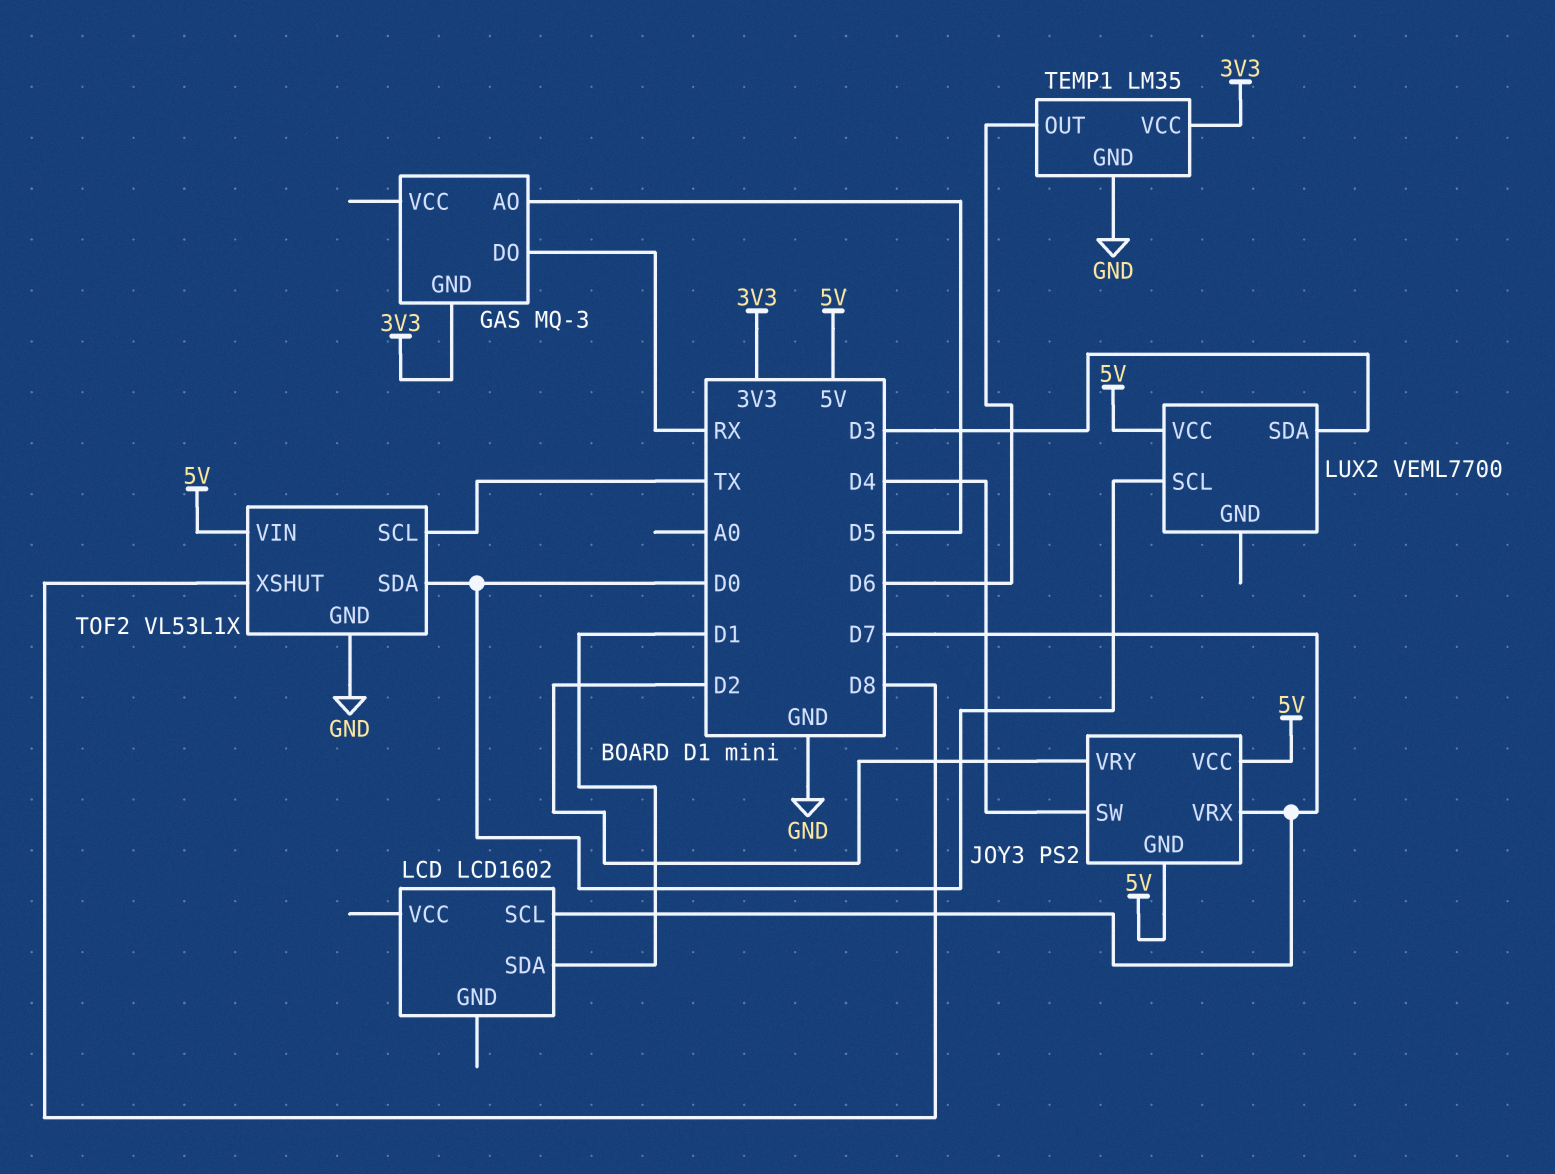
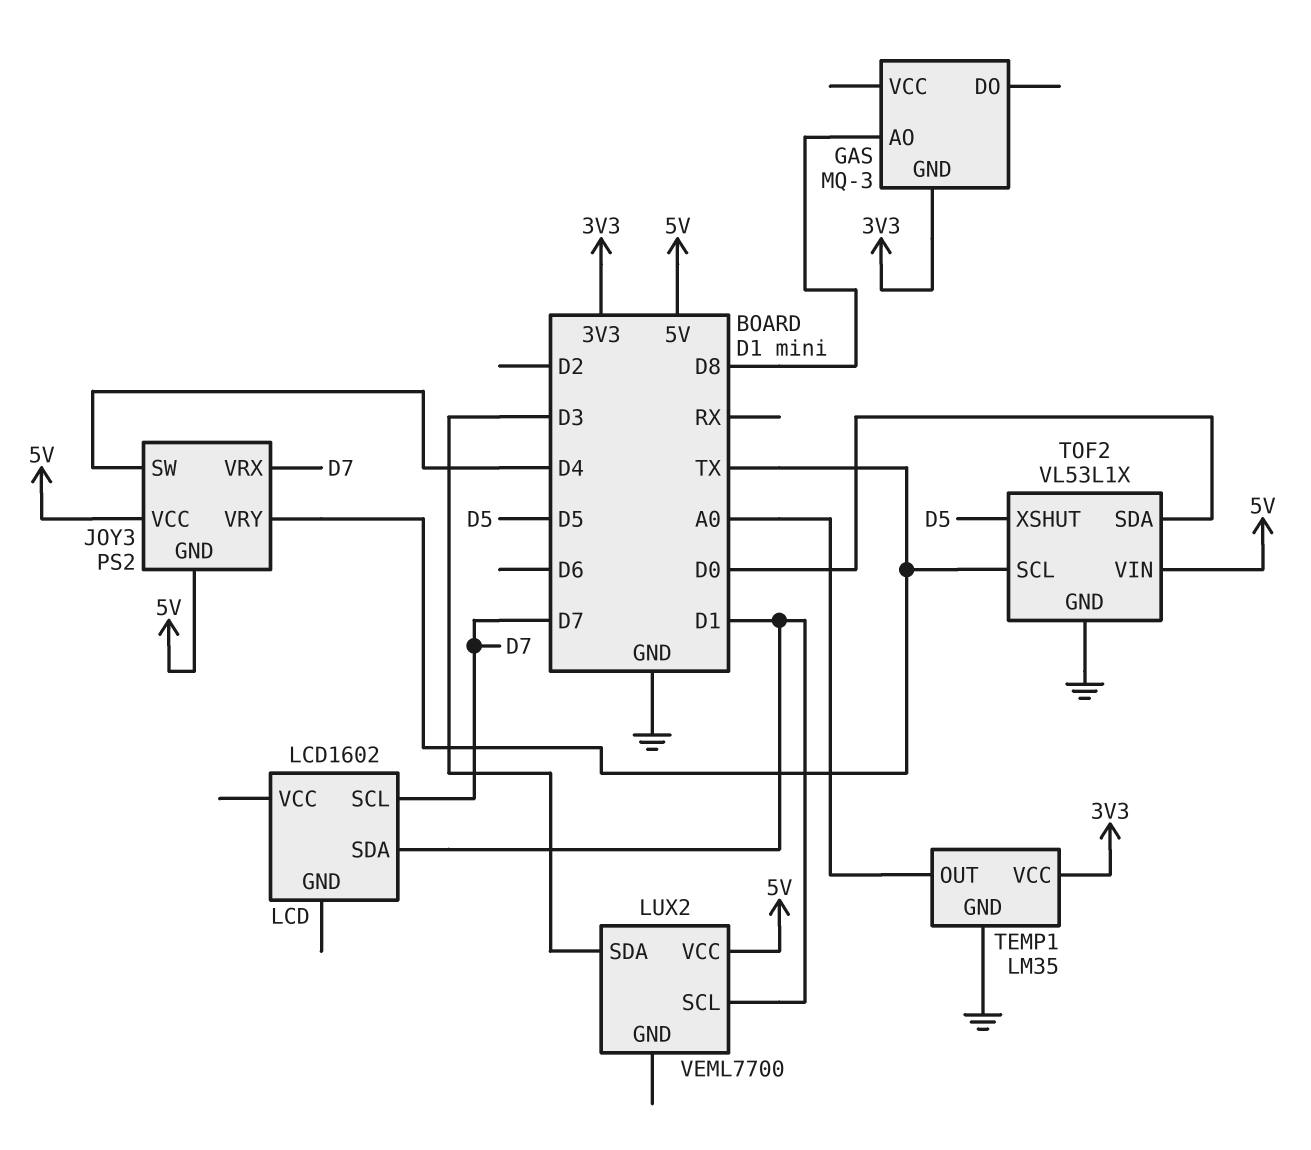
GAS pin AO: D5 -> D8
GAS pin DO: RX -> none
JOY3 pin VRY: D2 -> TX
LUX2 pin SCL: D0 -> D1
TEMP1 pin OUT: D6 -> A0
TOF2 pin XSHUT: D8 -> D5

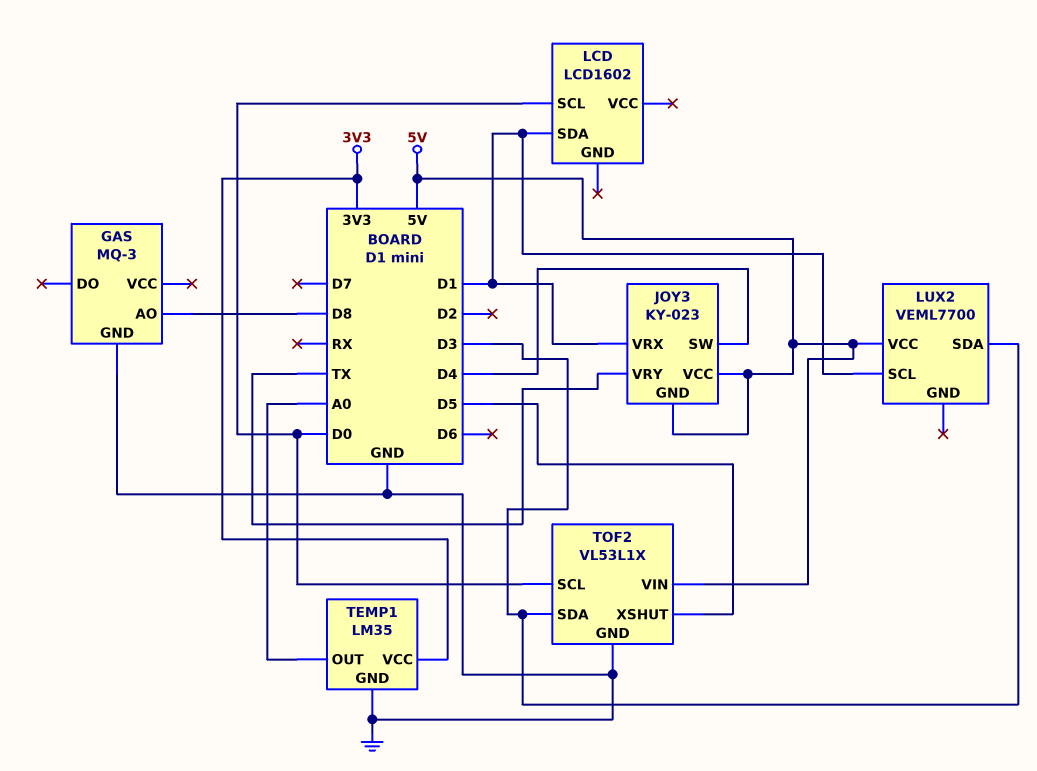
GAS pin GND: 3V3 -> GND
JOY3: PS2 -> KY-023
JOY3 pin VRX: D7 -> D1
LCD pin SCL: D7 -> D0
TOF2 pin SCL: TX -> D0
TOF2 pin SDA: D0 -> D3

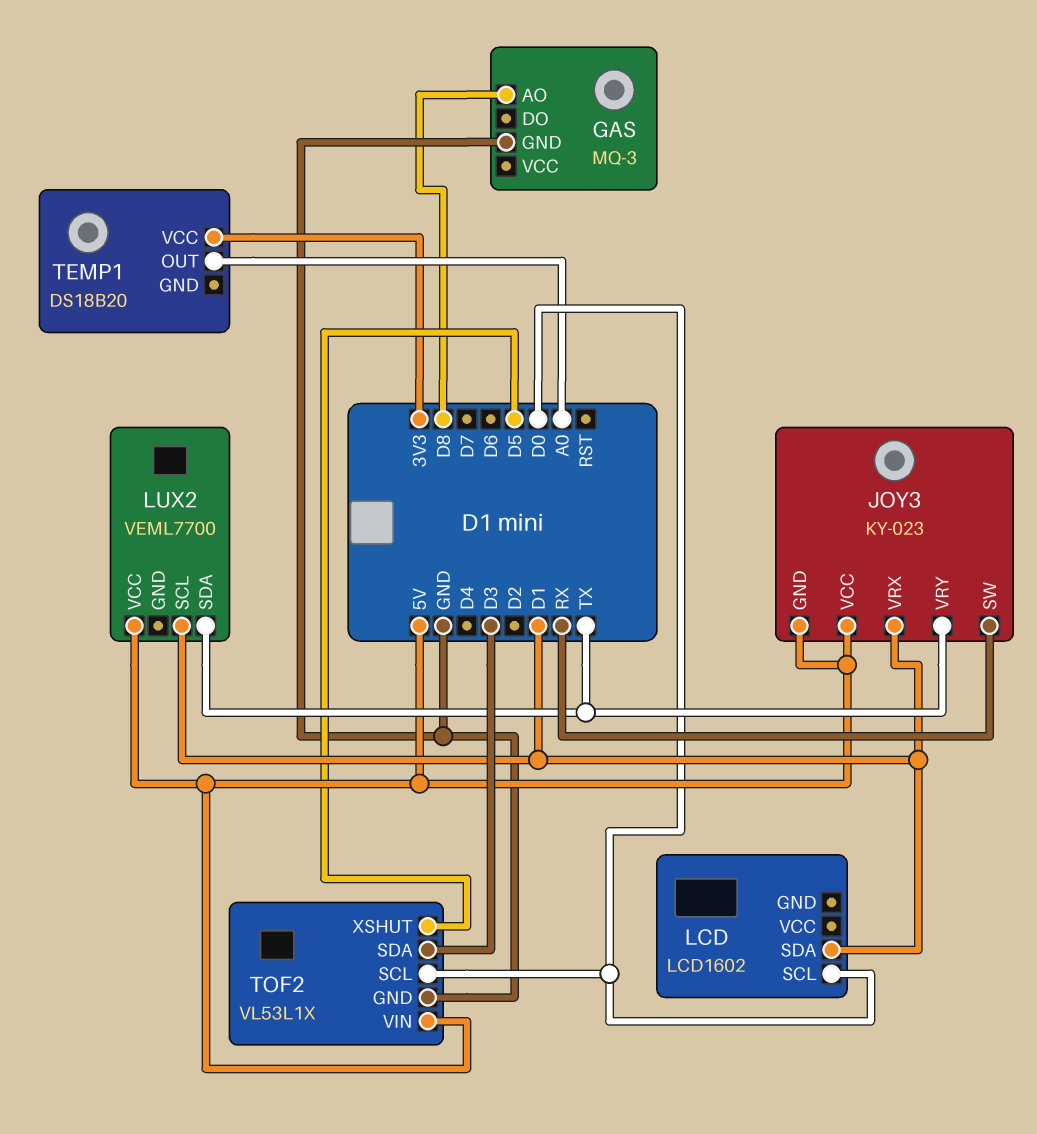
JOY3 pin SW: D4 -> RX
LUX2 pin SDA: D3 -> TX
TEMP1: LM35 -> DS18B20
TEMP1 pin GND: GND -> none

